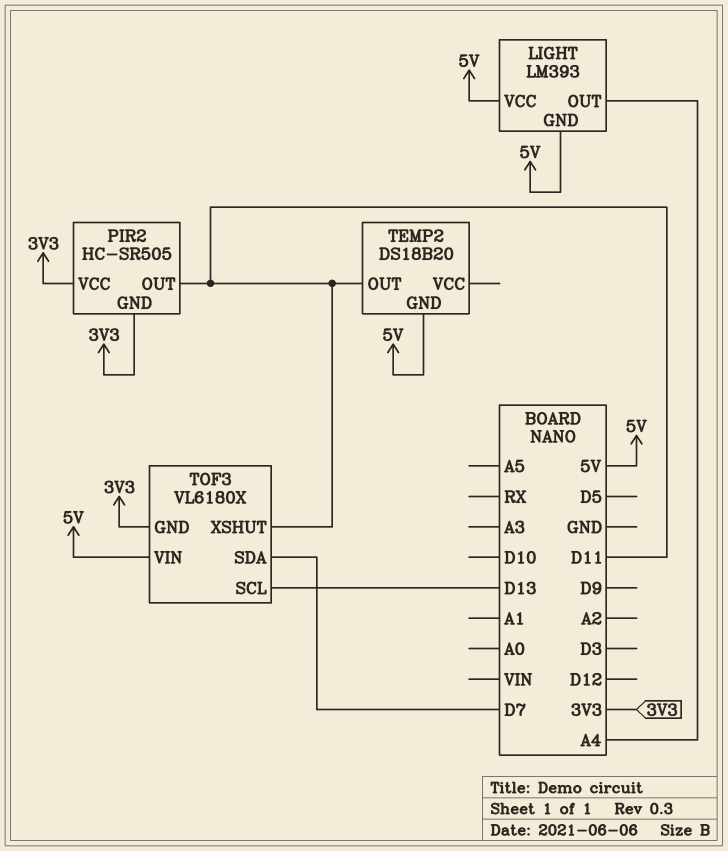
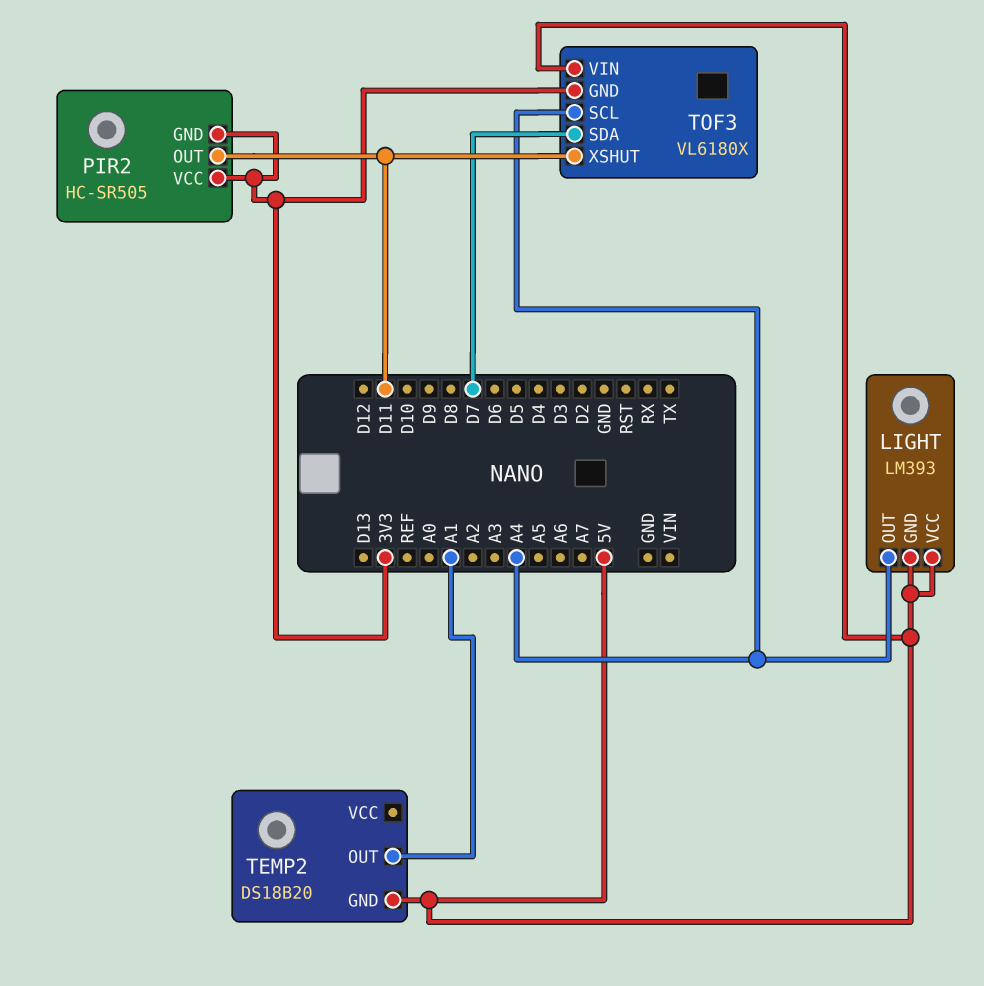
TEMP2 pin OUT: D11 -> A1
TOF3 pin SCL: D13 -> A4

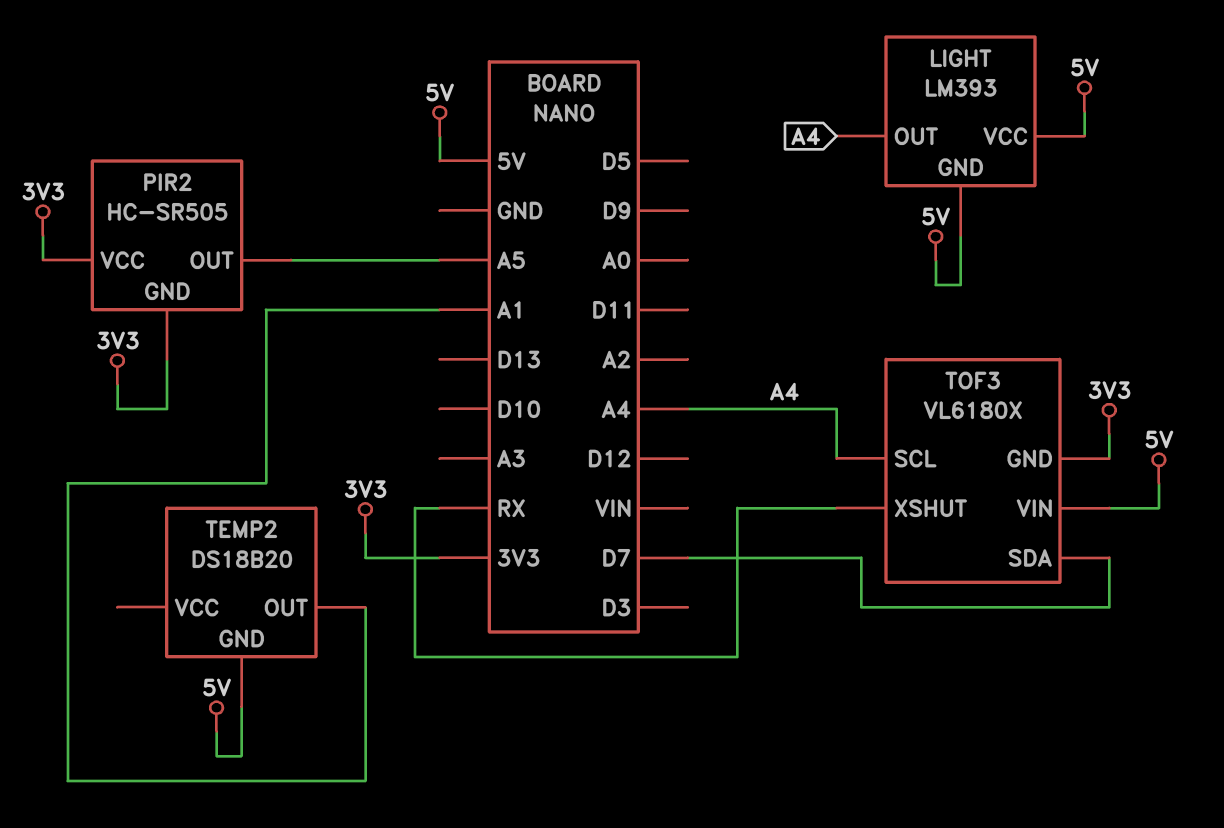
PIR2 pin OUT: D11 -> A5
TOF3 pin XSHUT: D11 -> RX

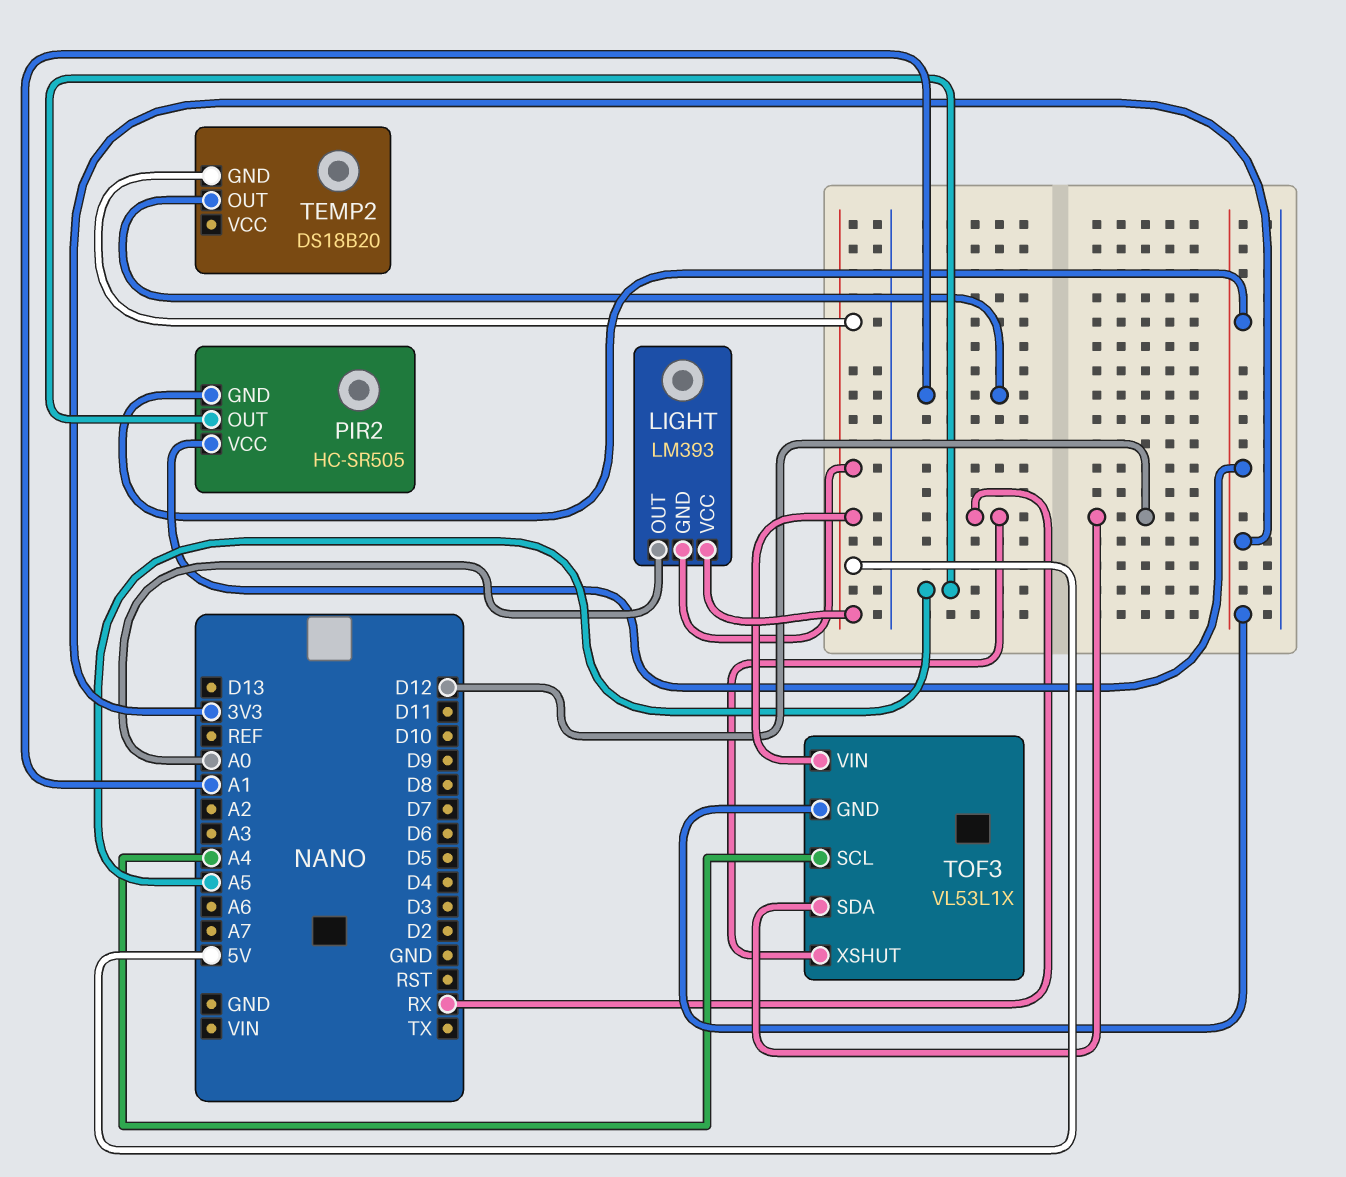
LIGHT pin OUT: A4 -> A0
TOF3: VL6180X -> VL53L1X
TOF3 pin SDA: D7 -> D12

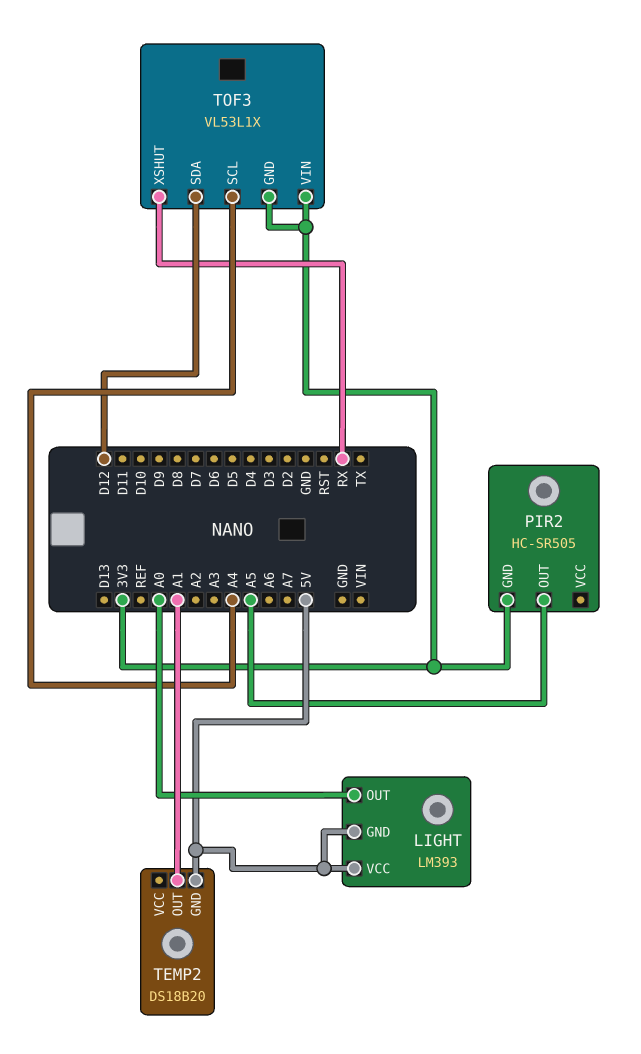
PIR2 pin VCC: 3V3 -> none
TOF3 pin VIN: 5V -> 3V3

